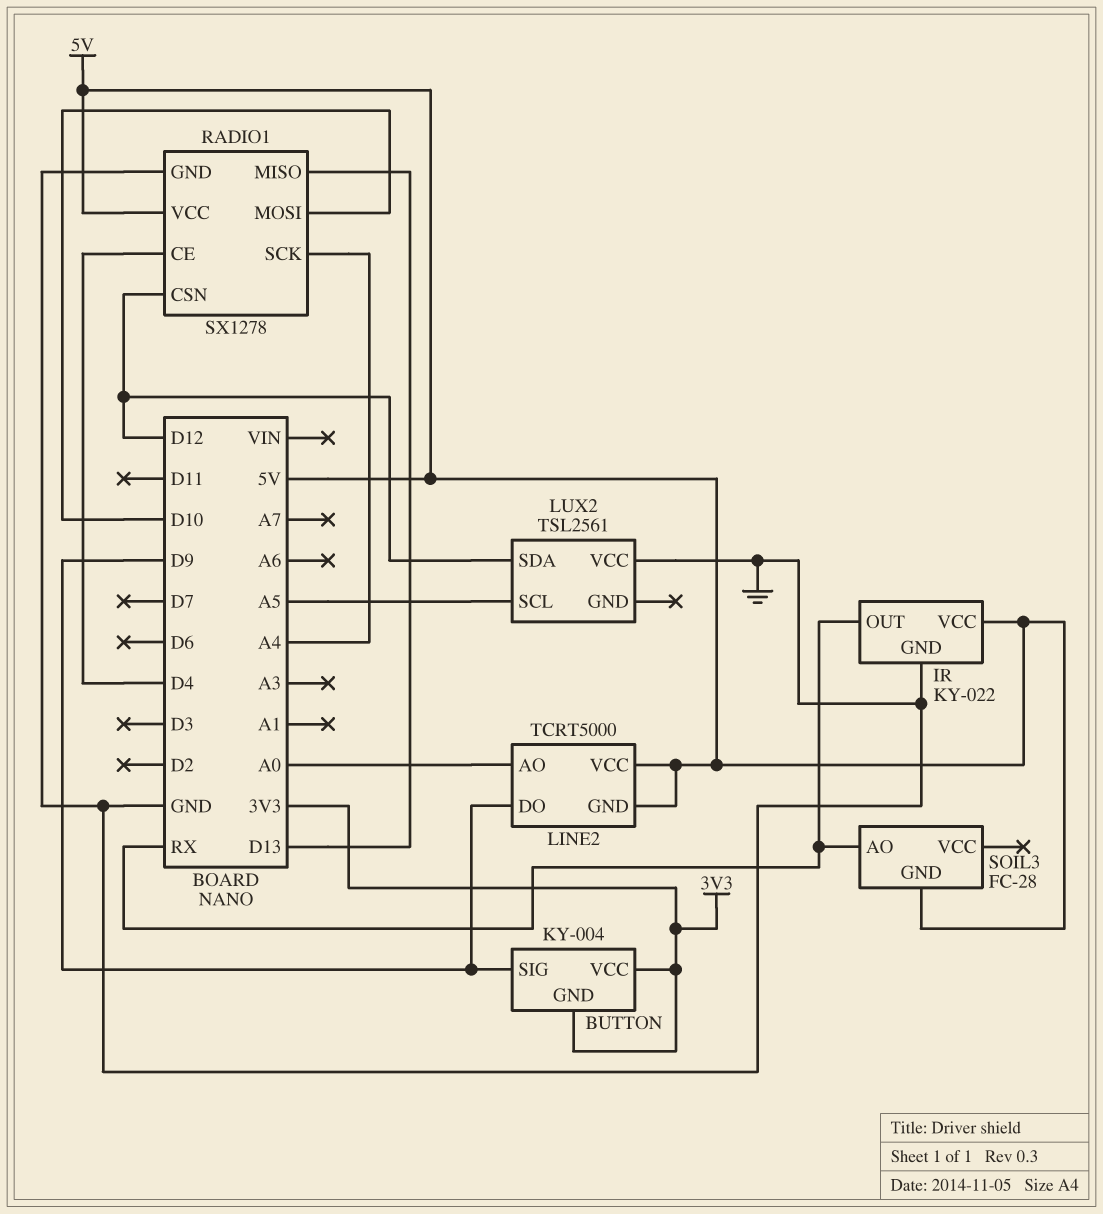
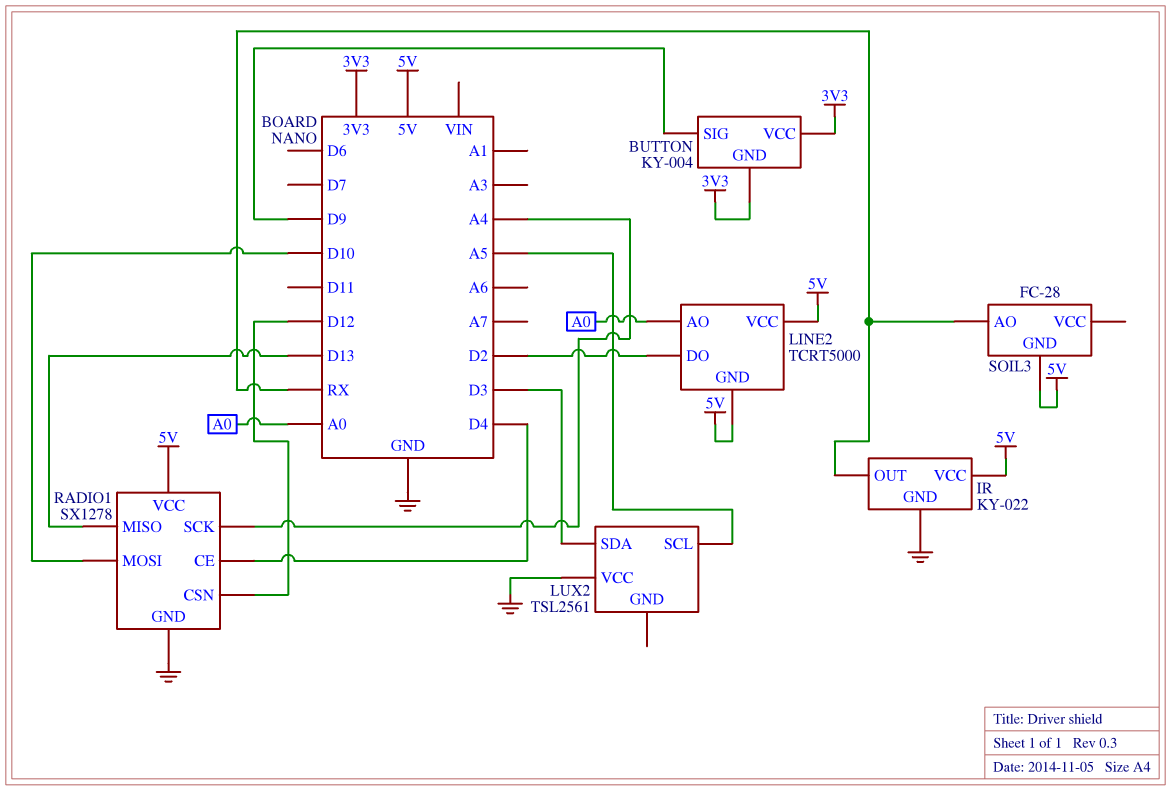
LINE2 pin DO: D9 -> D2
LUX2 pin SDA: D12 -> D3

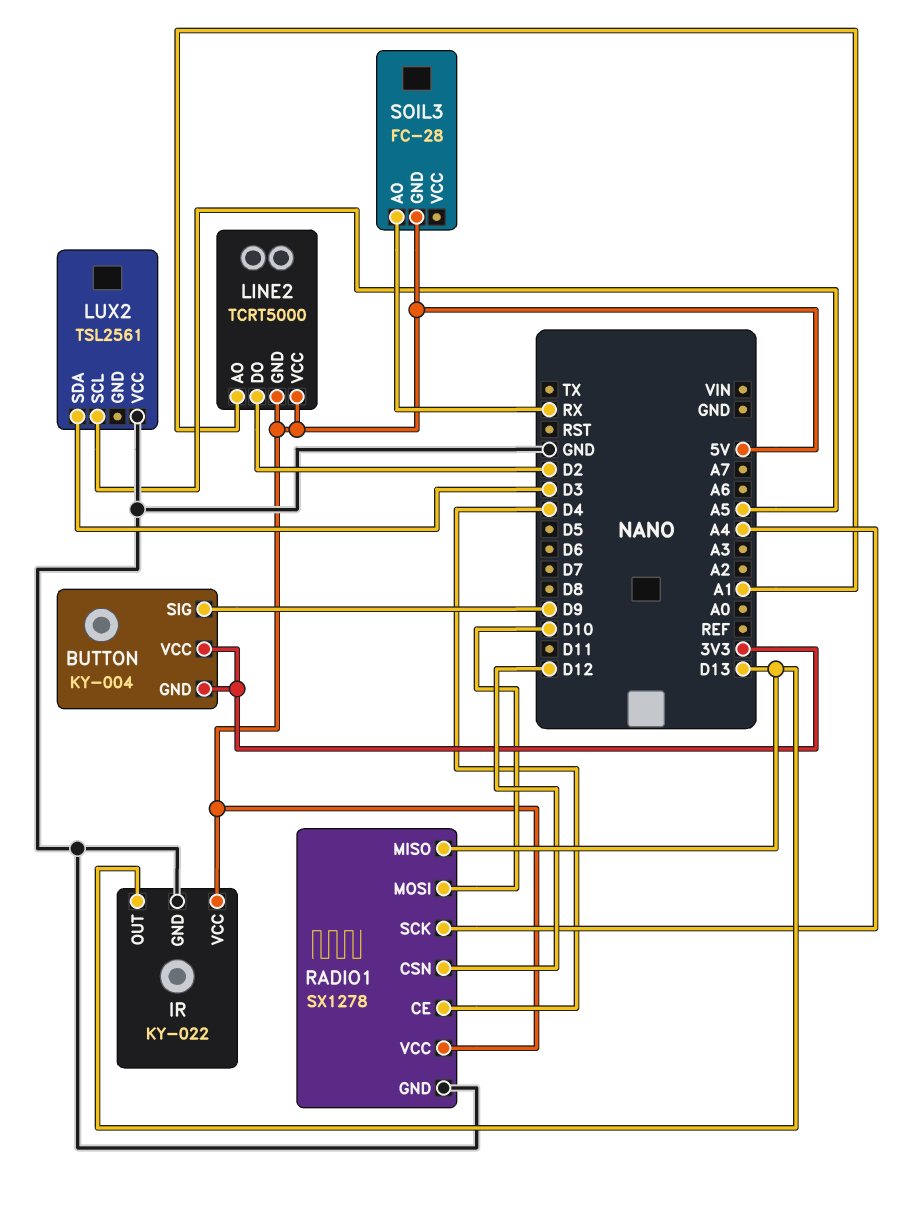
IR pin OUT: RX -> D13
LINE2 pin AO: A0 -> A1

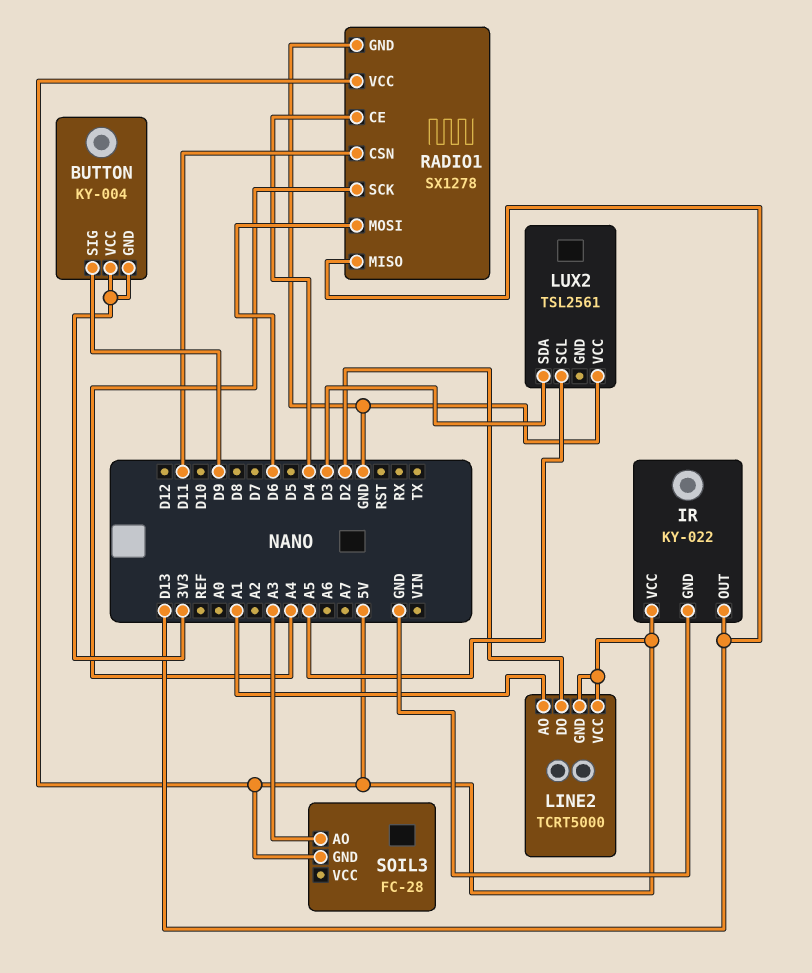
RADIO1 pin CSN: D12 -> D11
RADIO1 pin MOSI: D10 -> D6
SOIL3 pin AO: RX -> A3

